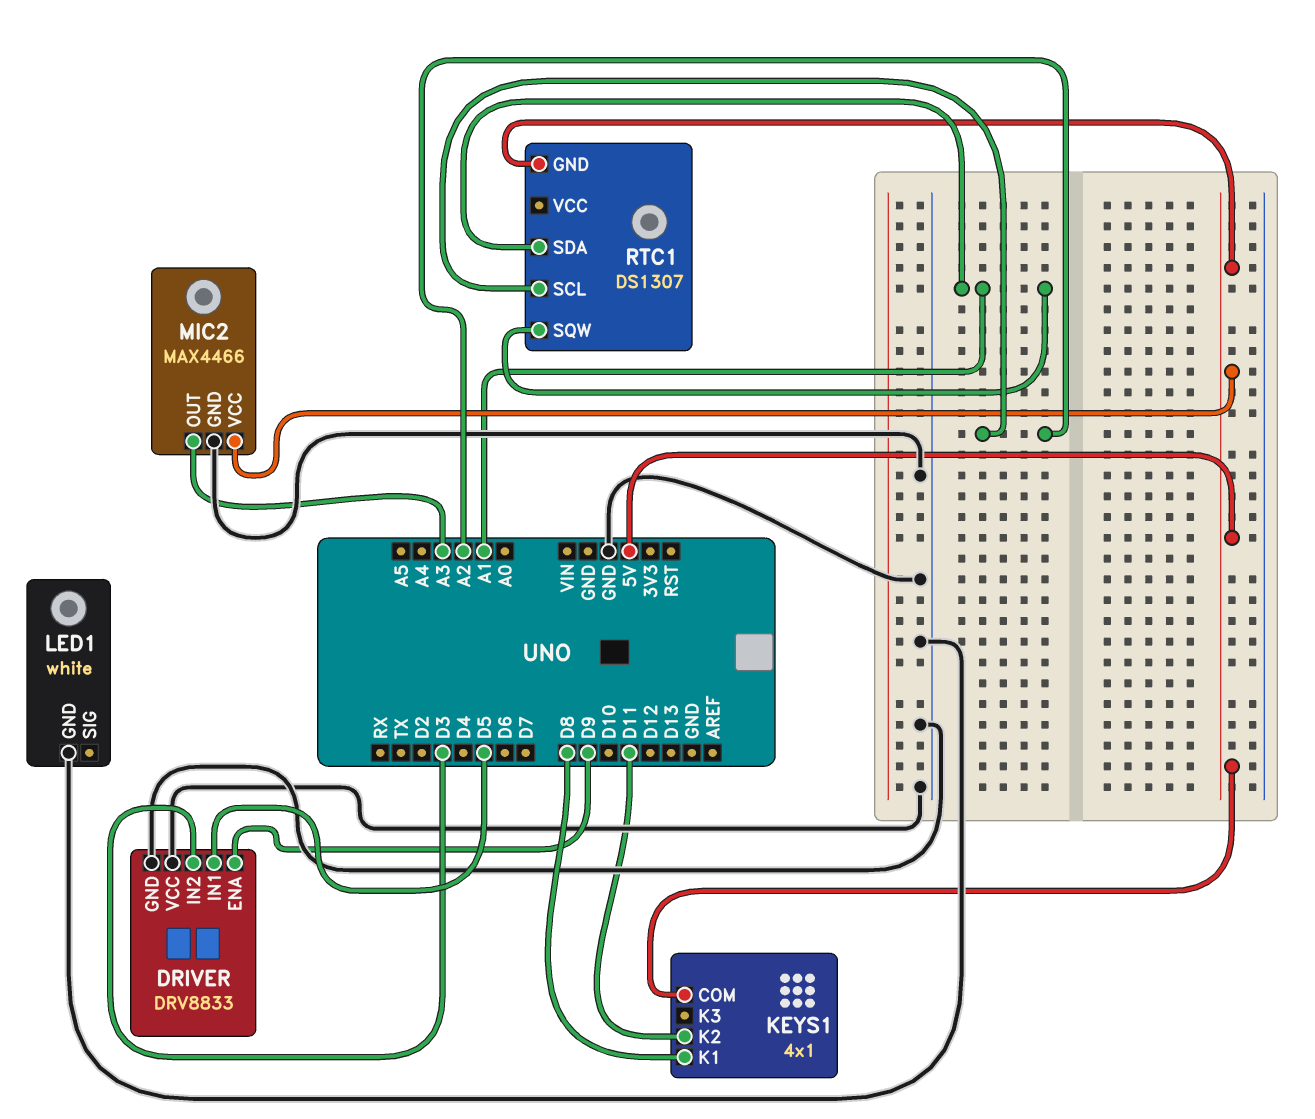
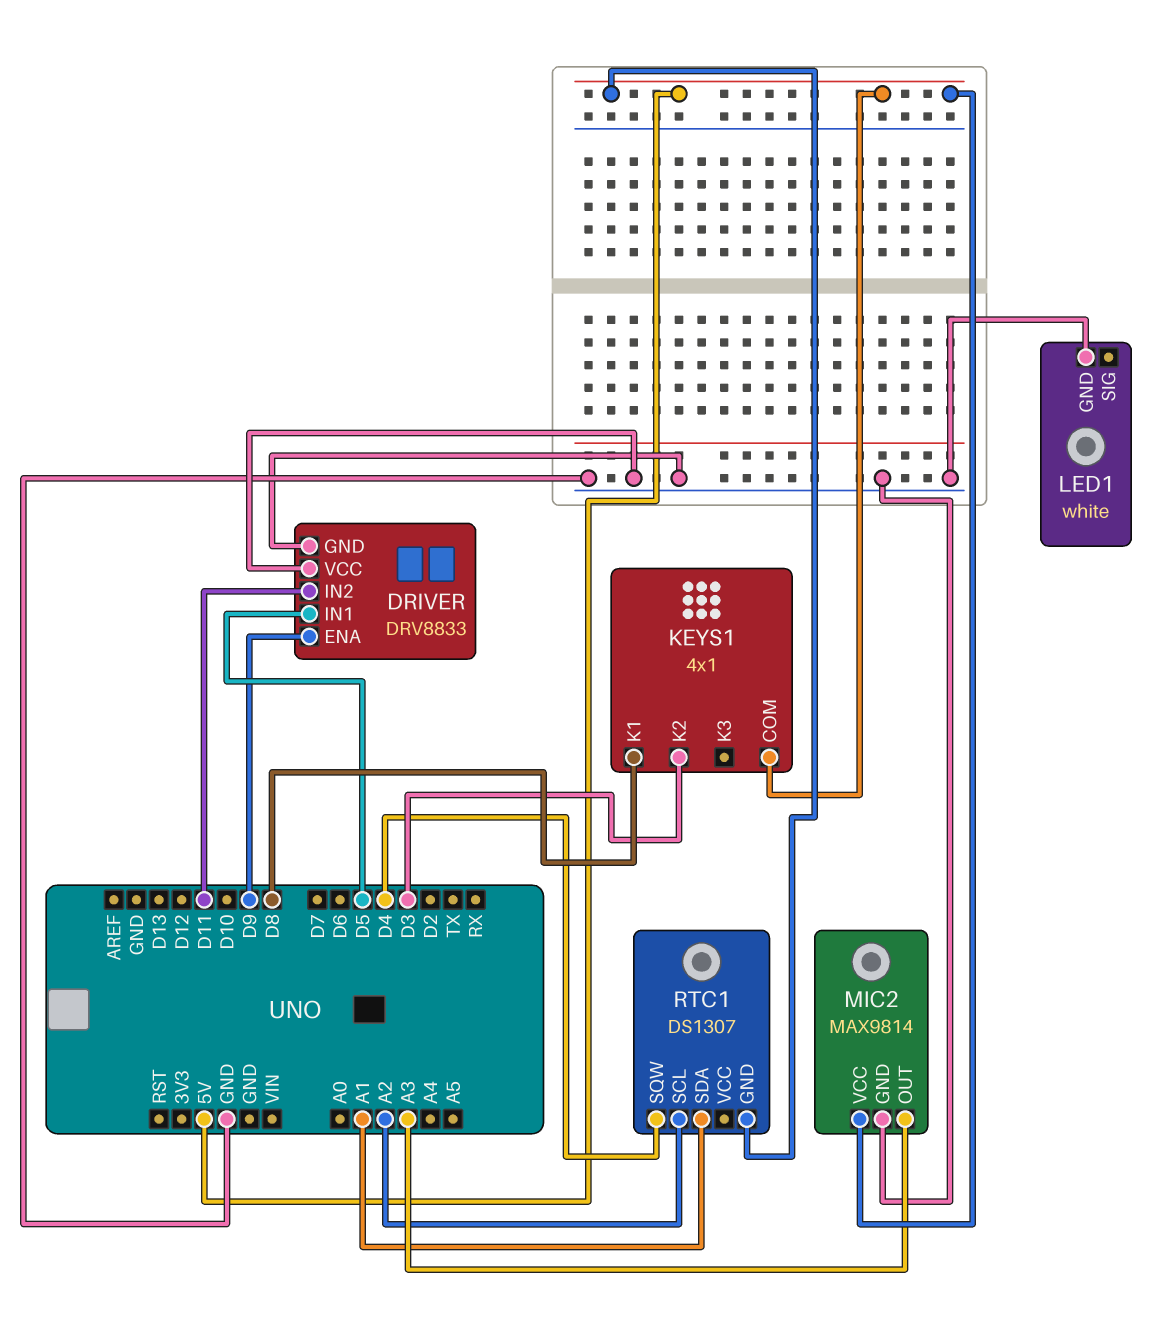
DRIVER pin IN2: D3 -> D11
KEYS1 pin K2: D11 -> D3
MIC2: MAX4466 -> MAX9814
RTC1 pin SQW: A1 -> D4

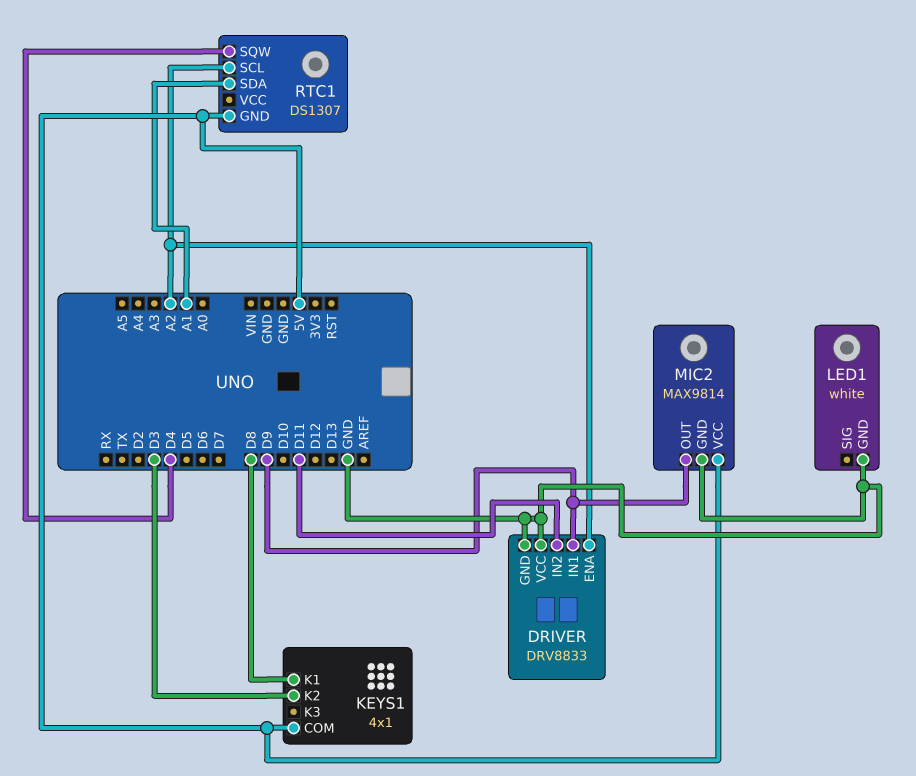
DRIVER pin ENA: D9 -> A2
DRIVER pin IN1: D5 -> D9
MIC2 pin OUT: A3 -> D9

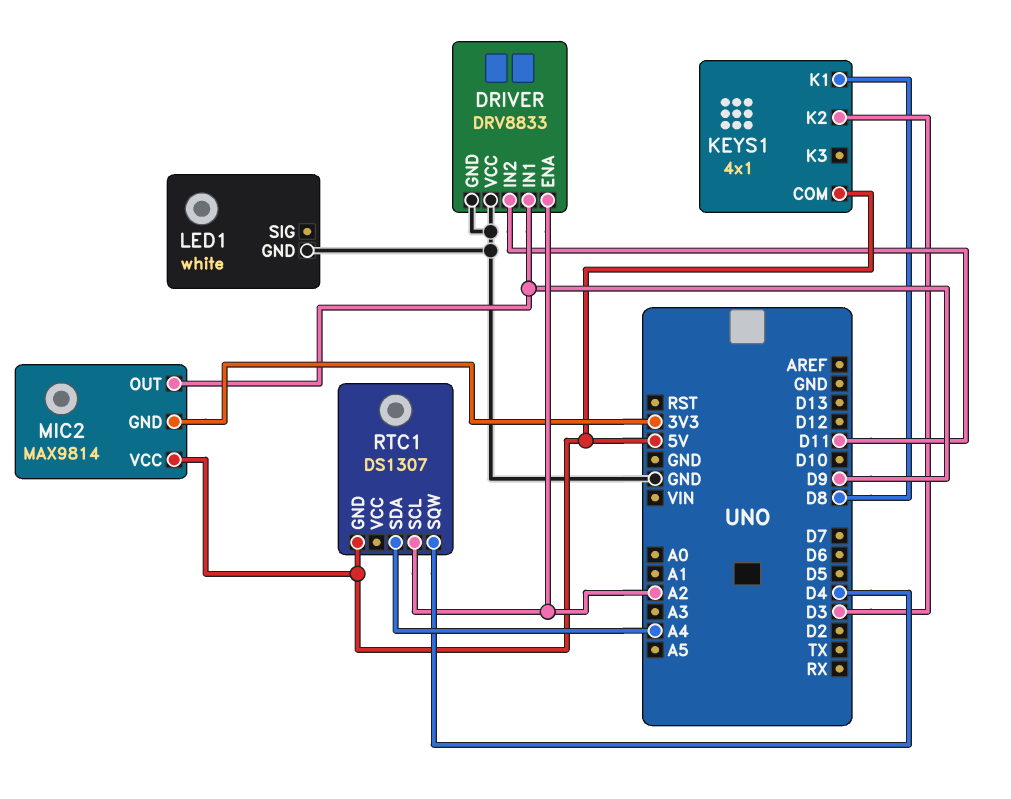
MIC2 pin GND: GND -> 3V3
RTC1 pin SDA: A1 -> A4

